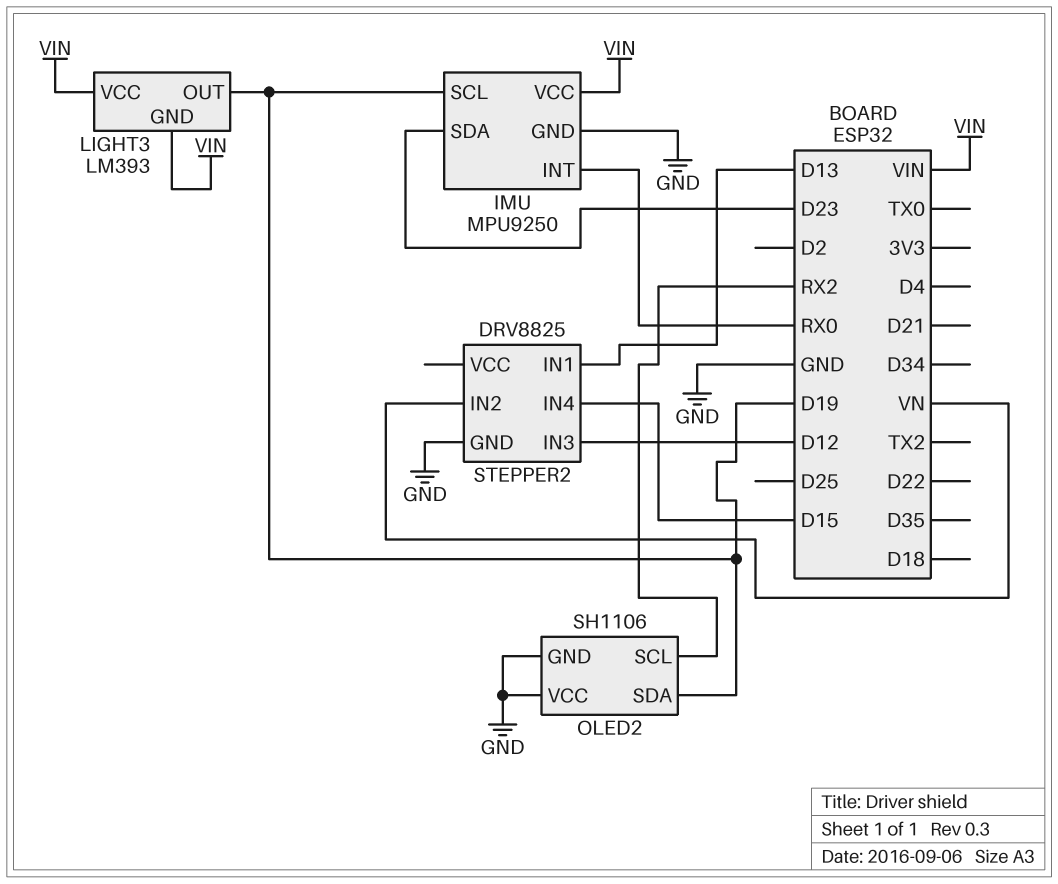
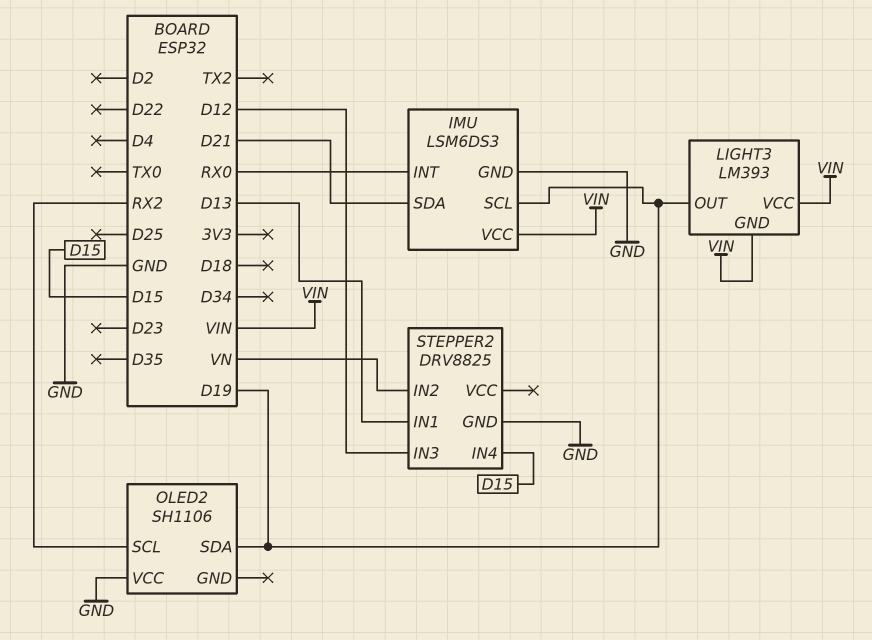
IMU: MPU9250 -> LSM6DS3
IMU pin SDA: D23 -> D21
OLED2 pin GND: GND -> none

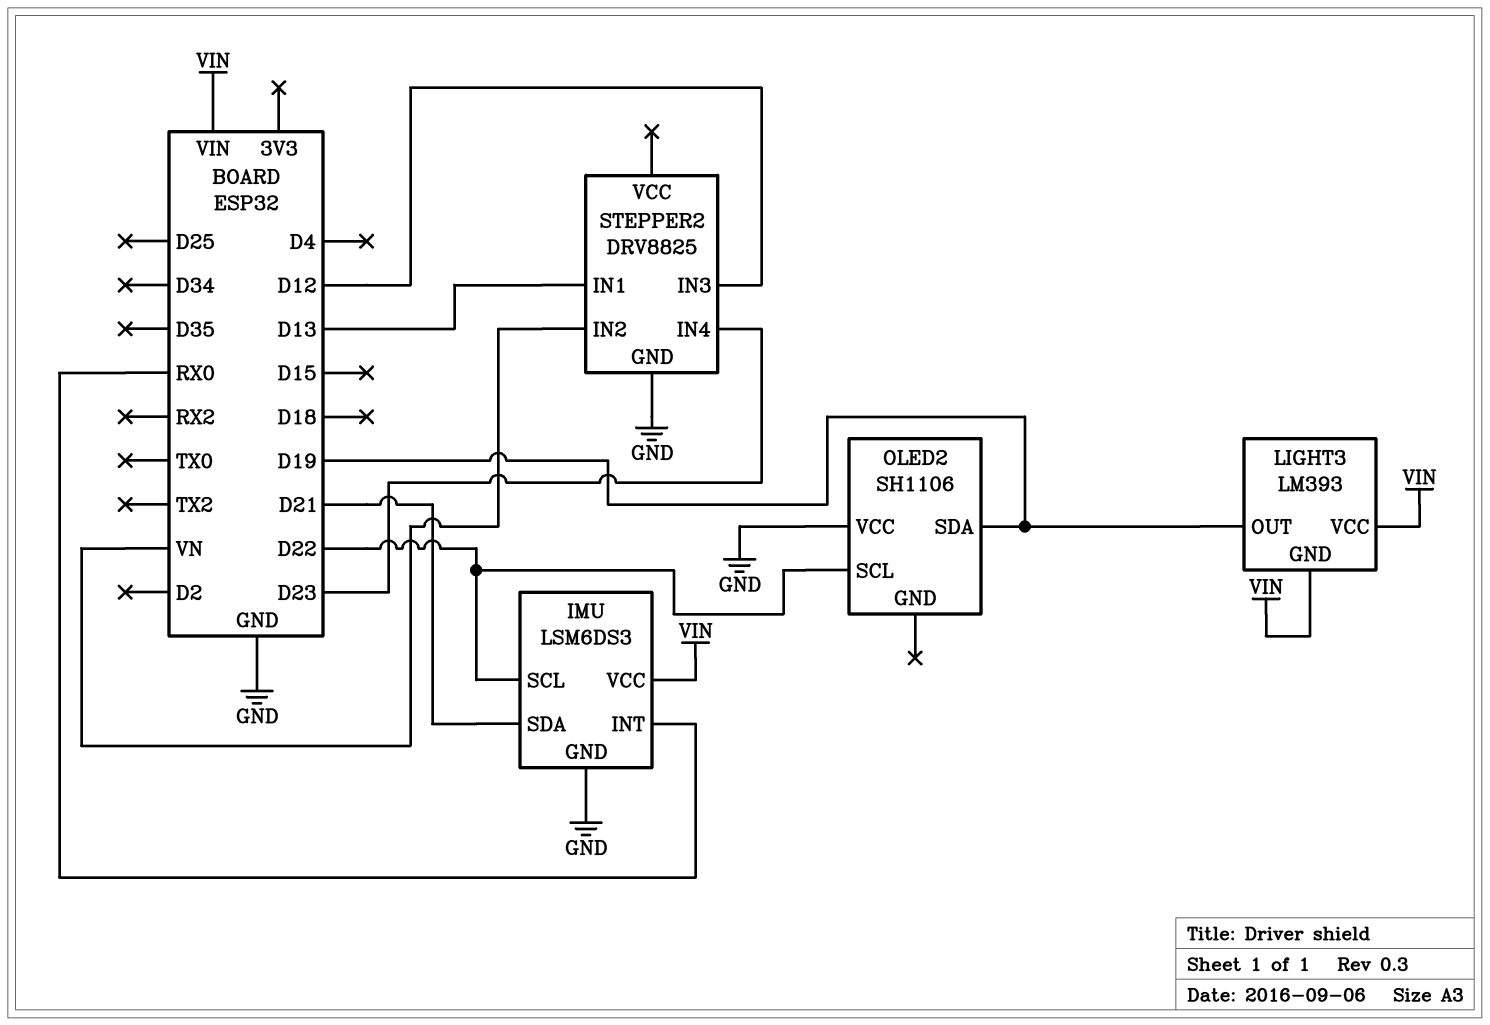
IMU pin SCL: D19 -> D22
OLED2 pin SCL: RX2 -> D22
STEPPER2 pin IN4: D15 -> D23

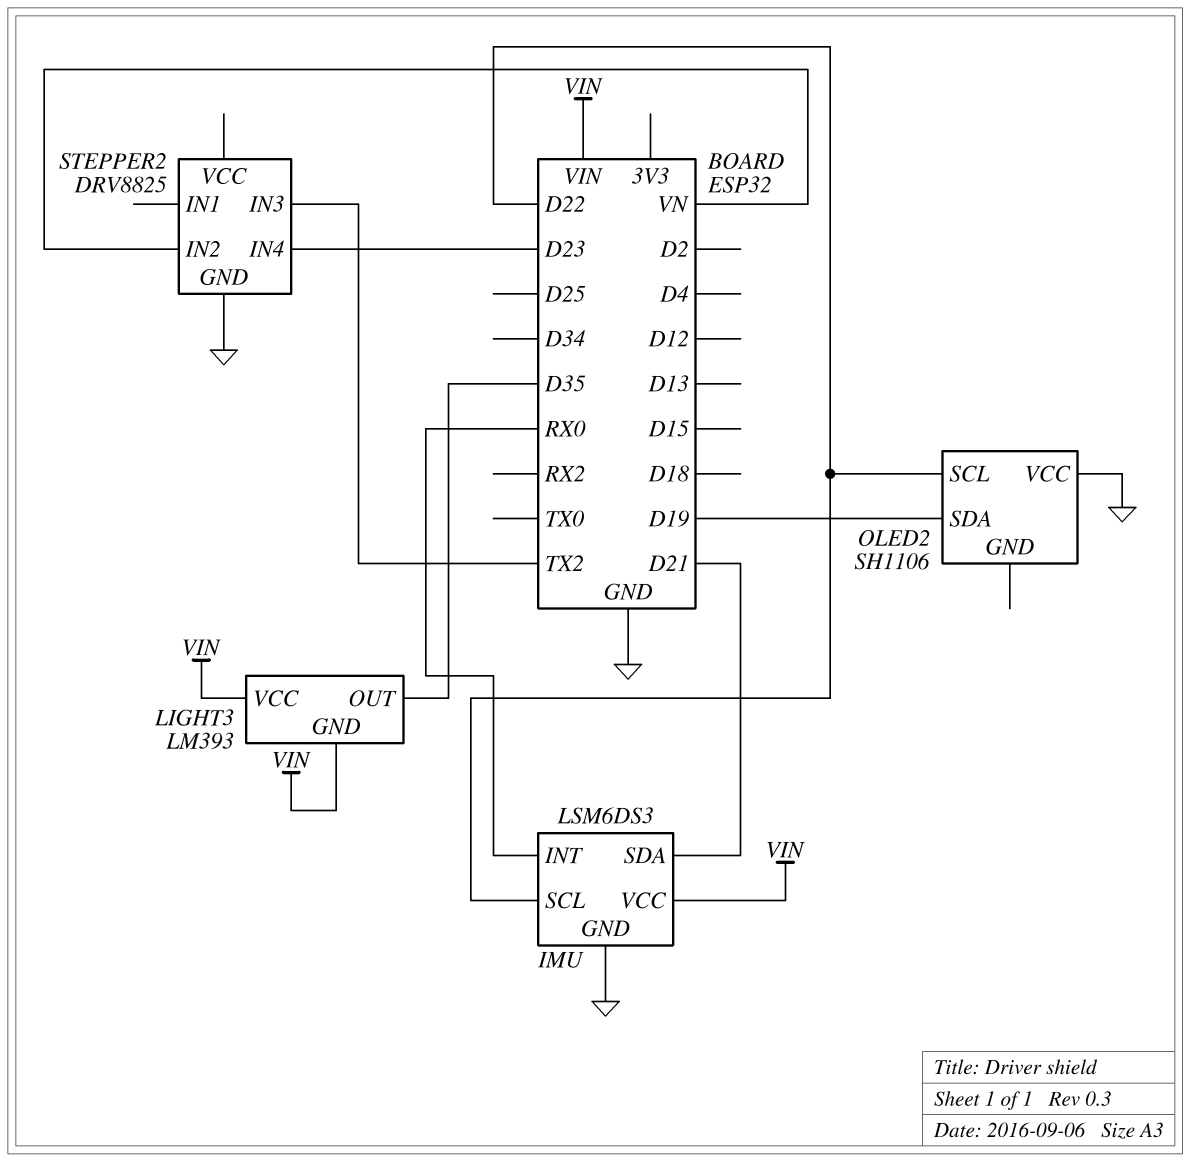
LIGHT3 pin OUT: D19 -> D35
STEPPER2 pin IN1: D13 -> none
STEPPER2 pin IN3: D12 -> TX2

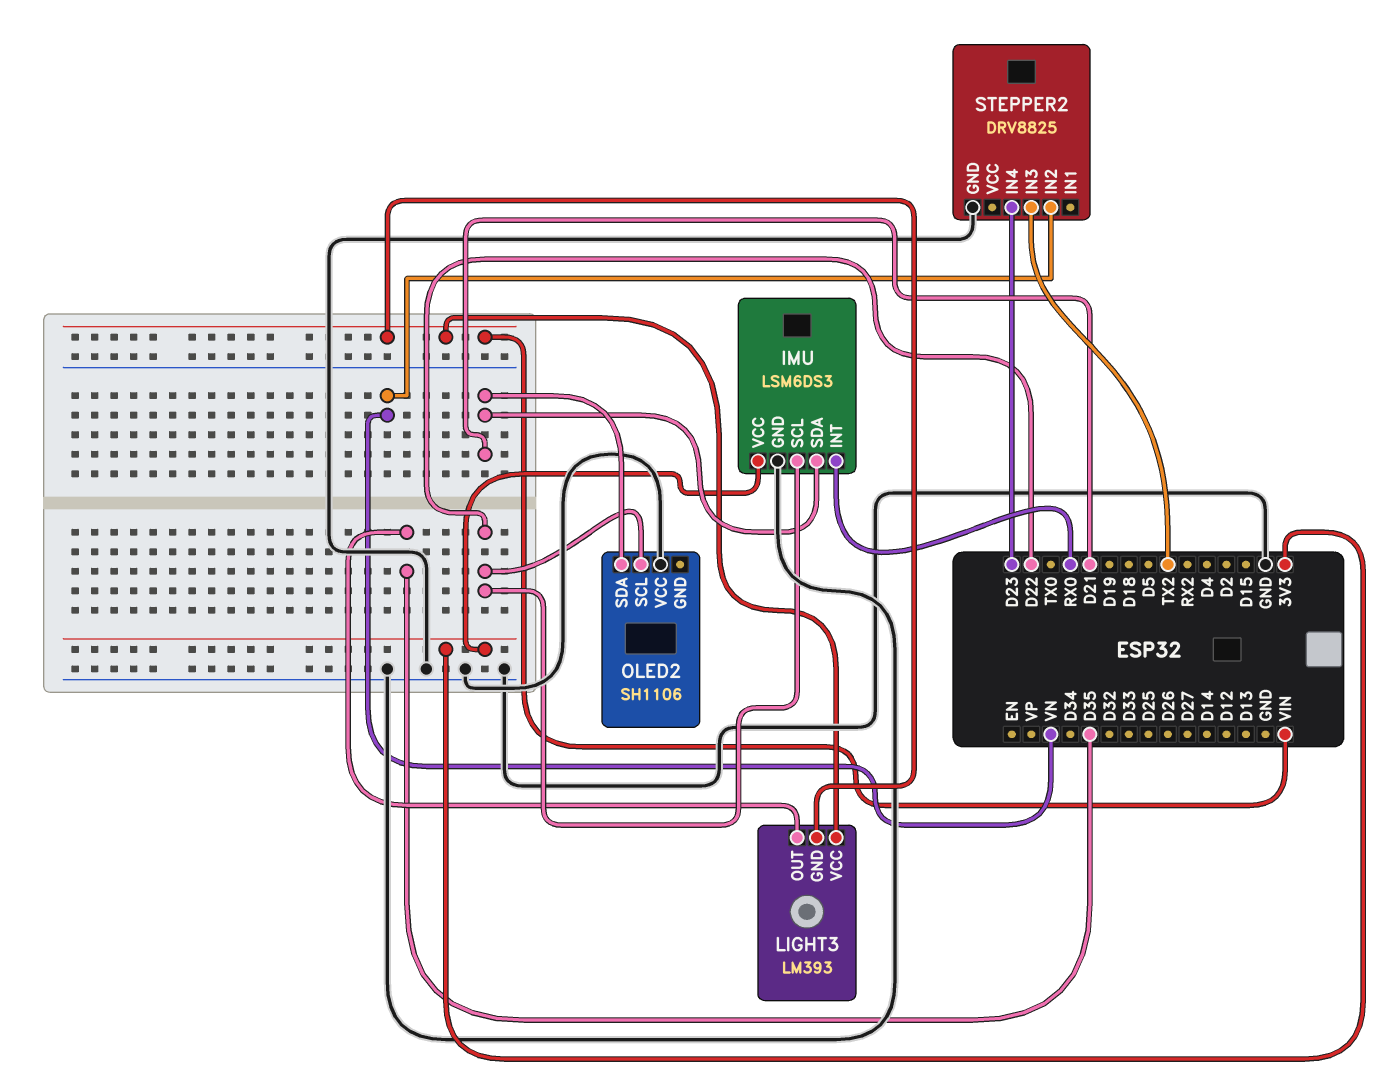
IMU pin VCC: VIN -> 3V3
OLED2 pin SDA: D19 -> D21

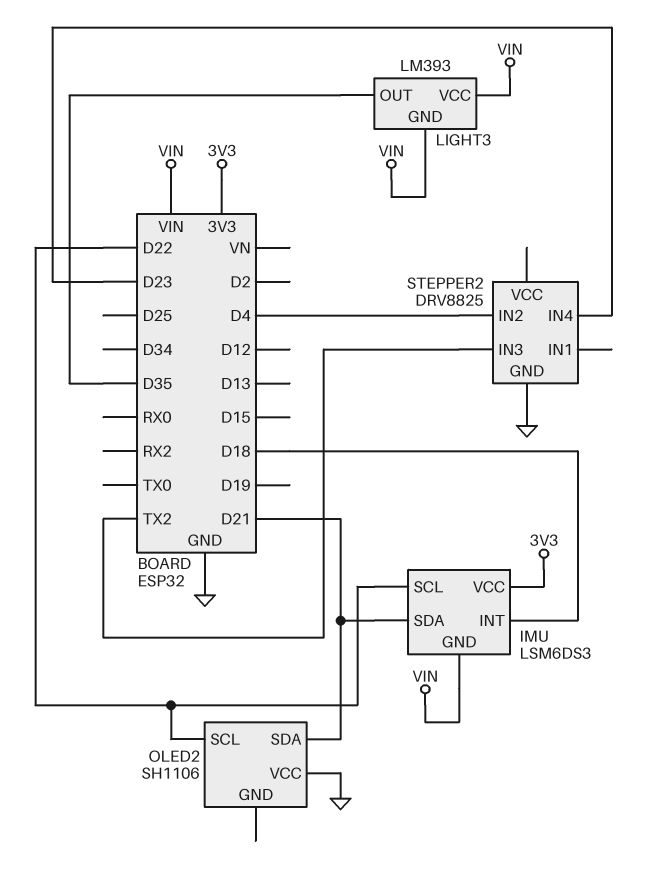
IMU pin GND: GND -> VIN
IMU pin INT: RX0 -> D18
STEPPER2 pin IN2: VN -> D4

